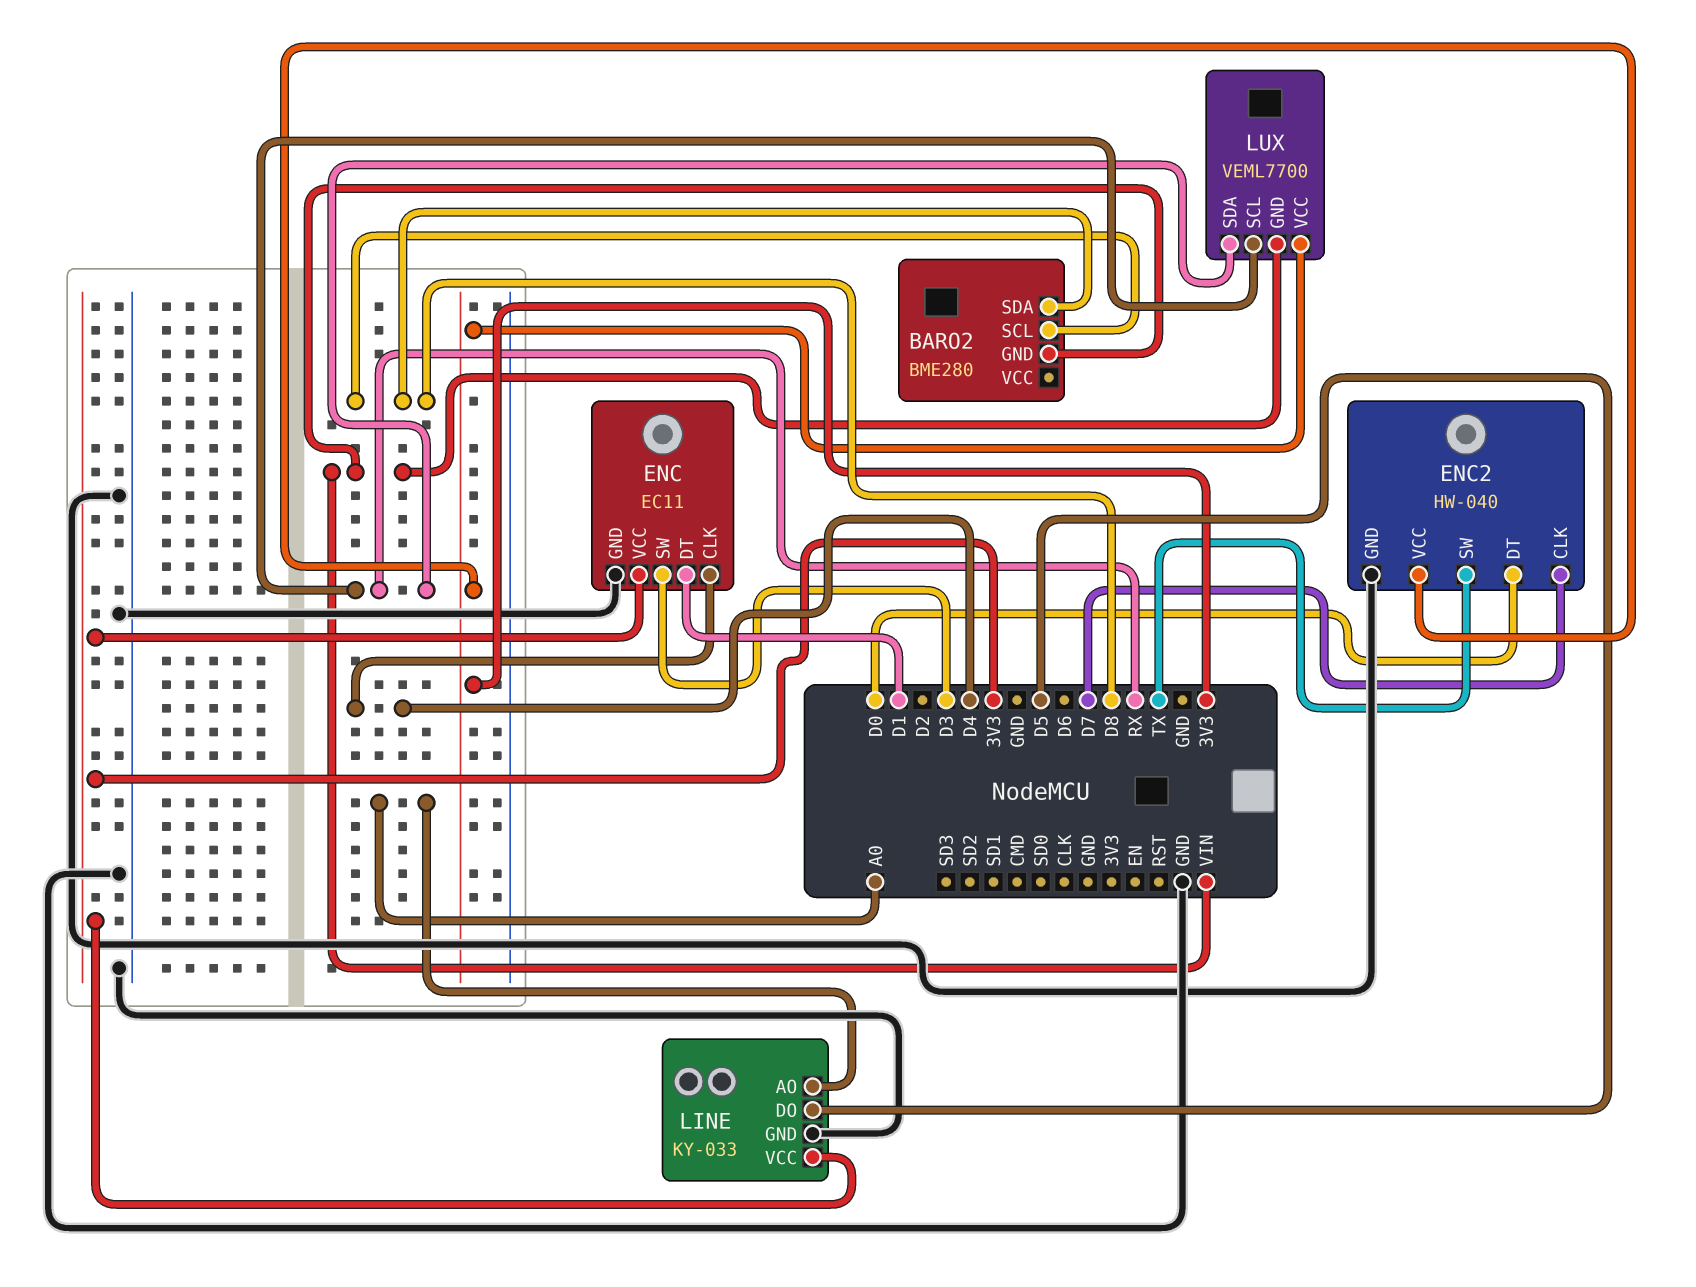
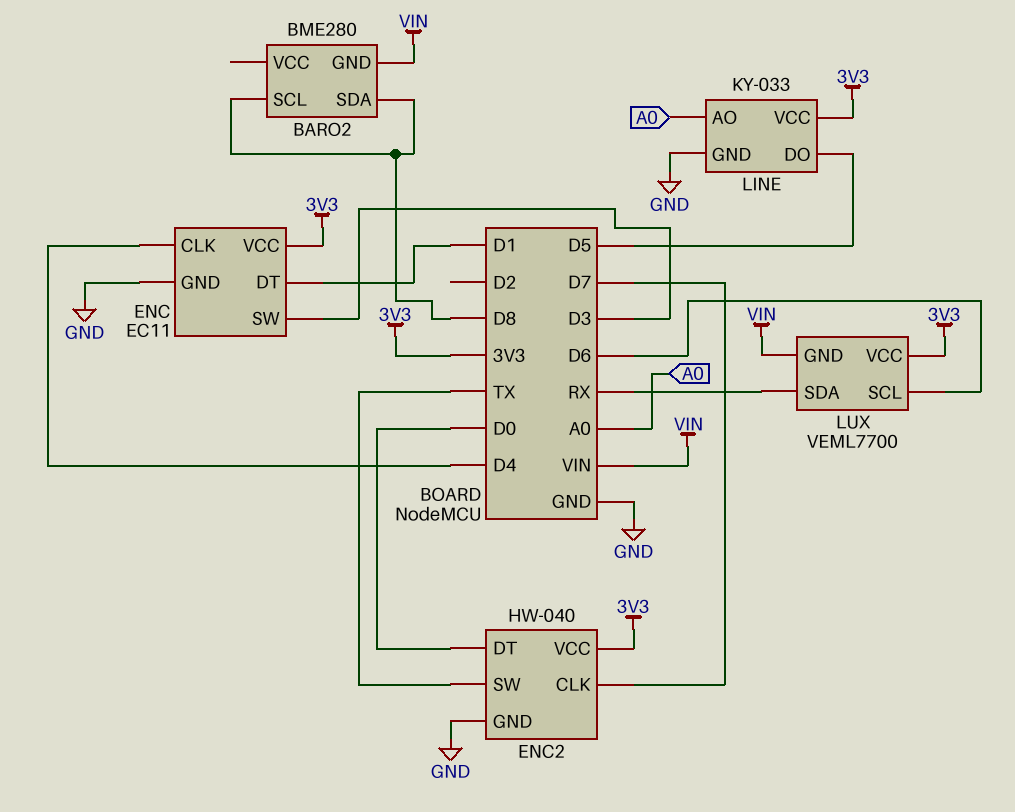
LUX pin SCL: RX -> D6

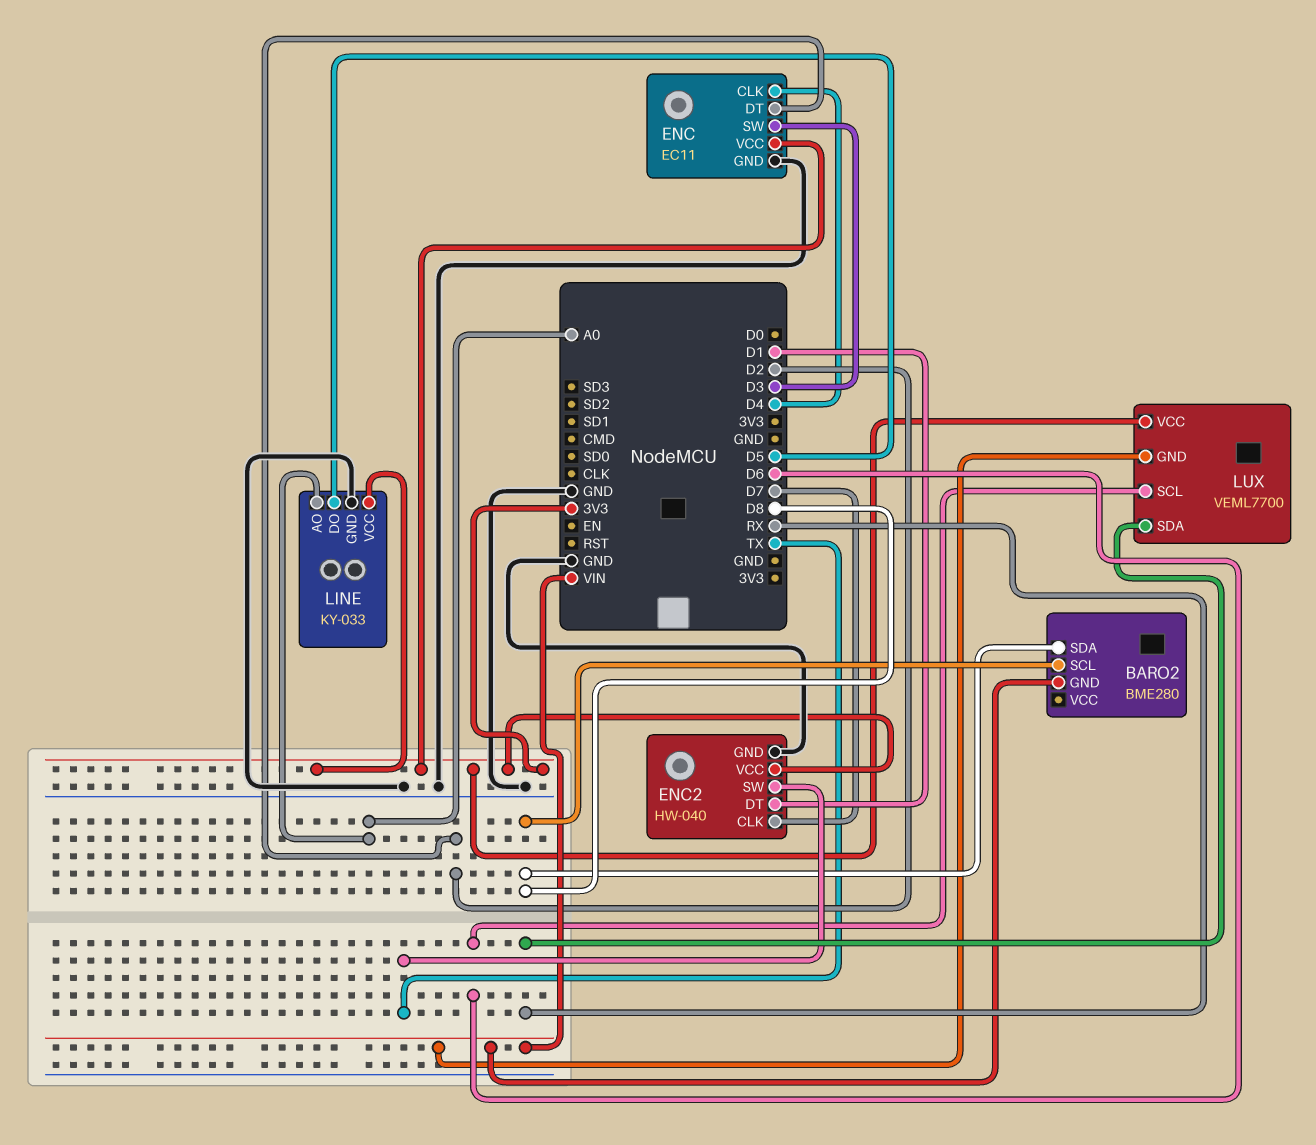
ENC pin DT: D1 -> D2
ENC2 pin DT: D0 -> D1

